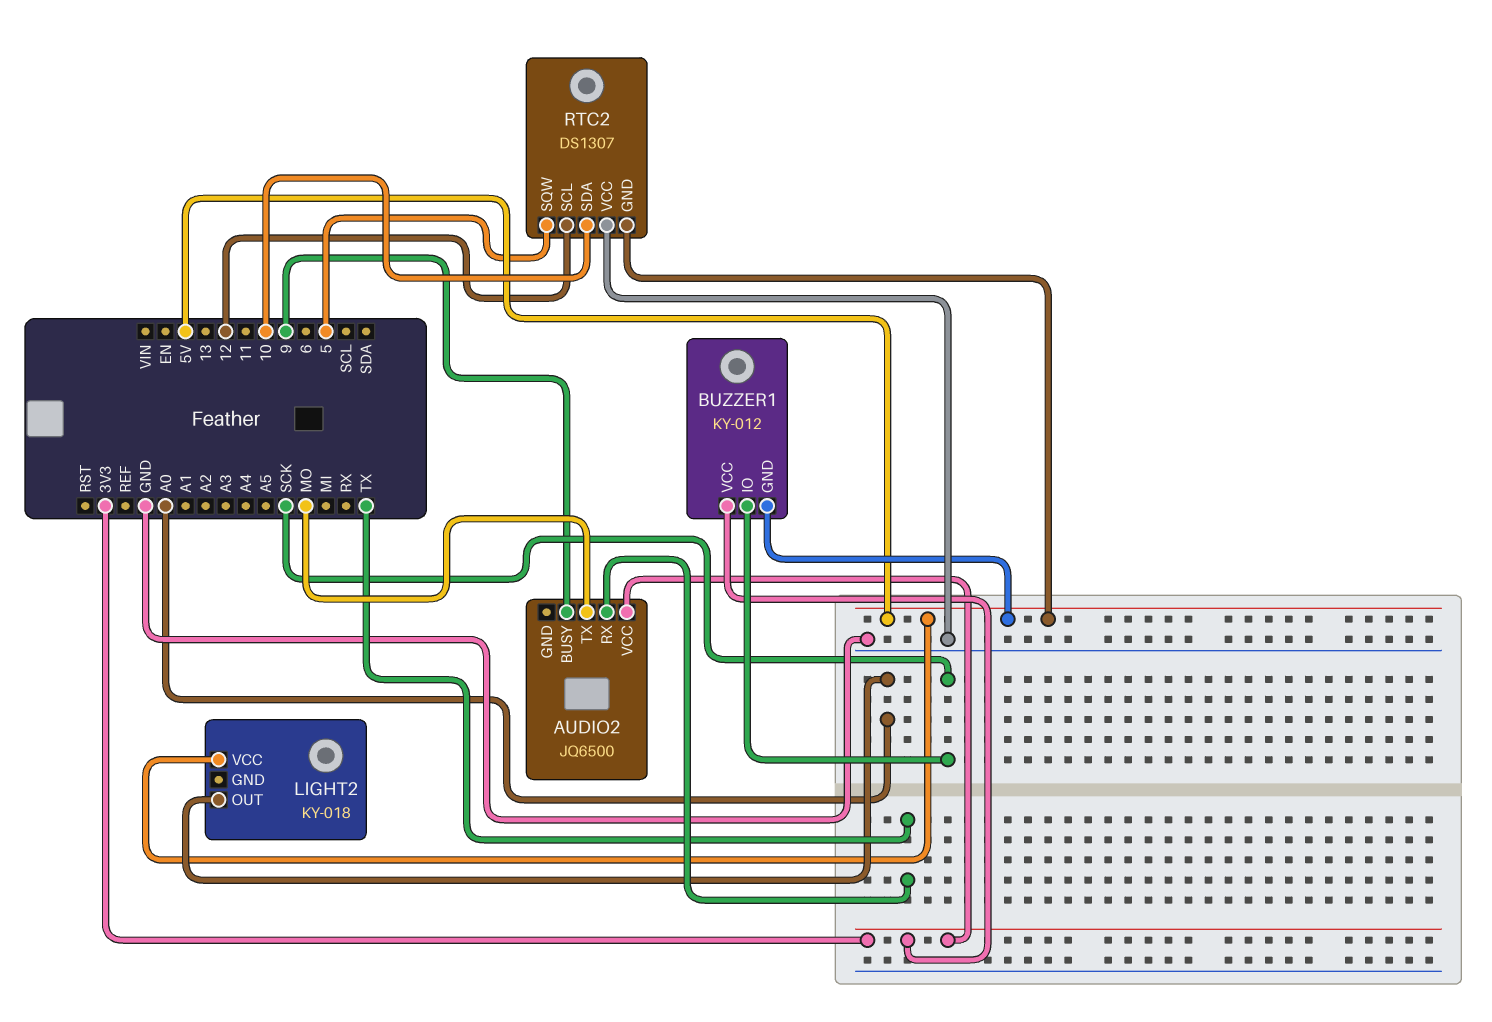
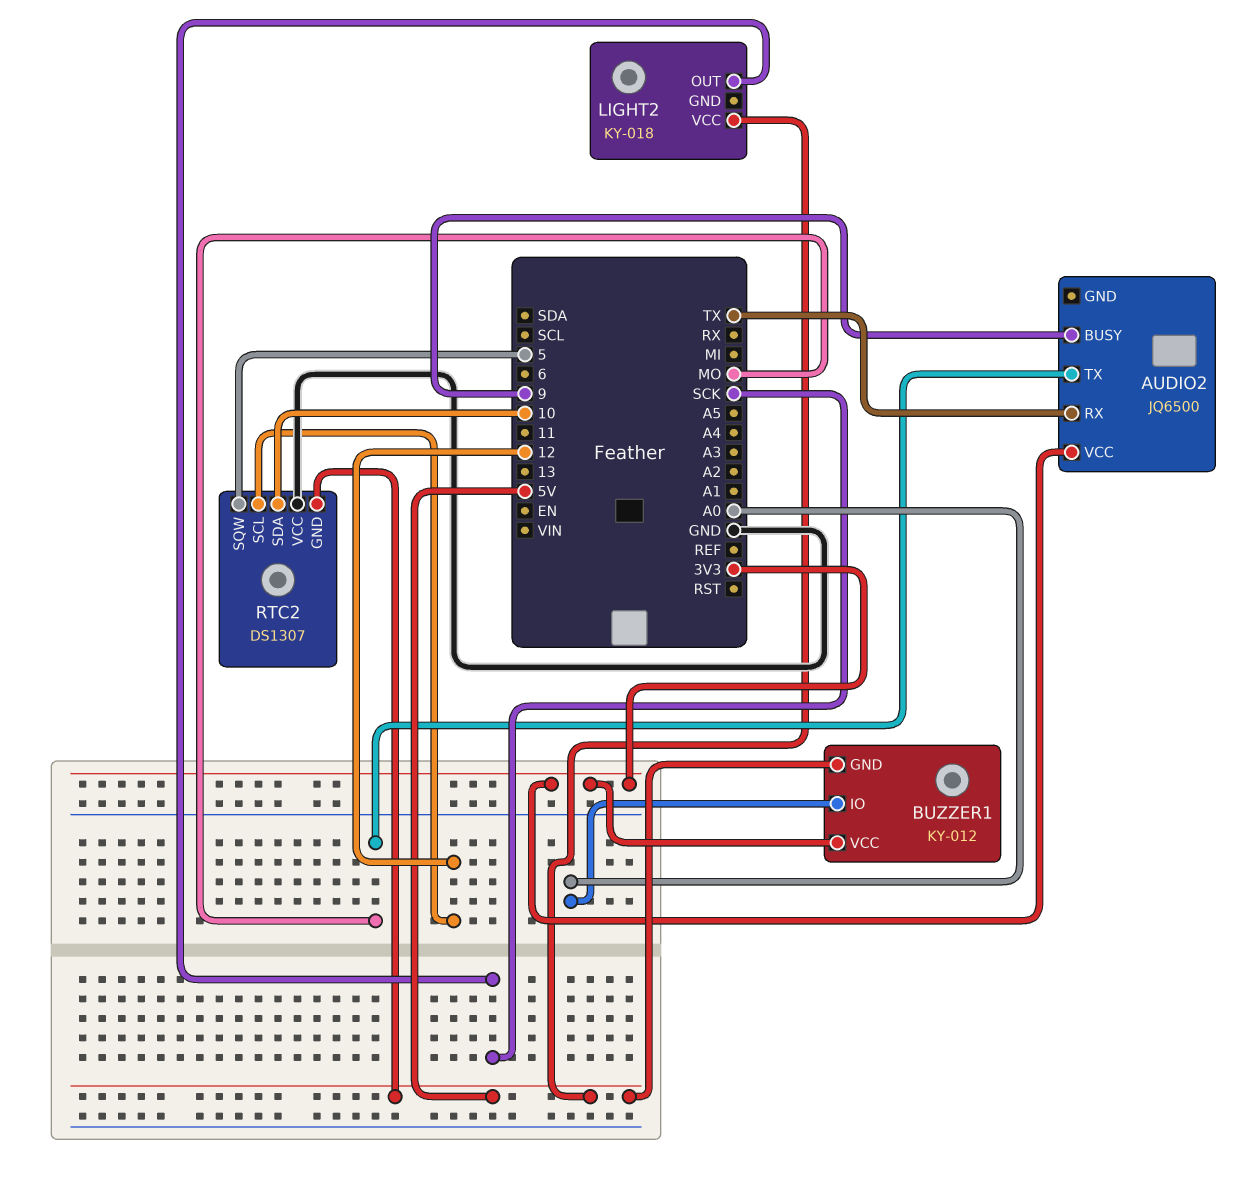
BUZZER1 pin IO: SCK -> A0
LIGHT2 pin OUT: A0 -> SCK

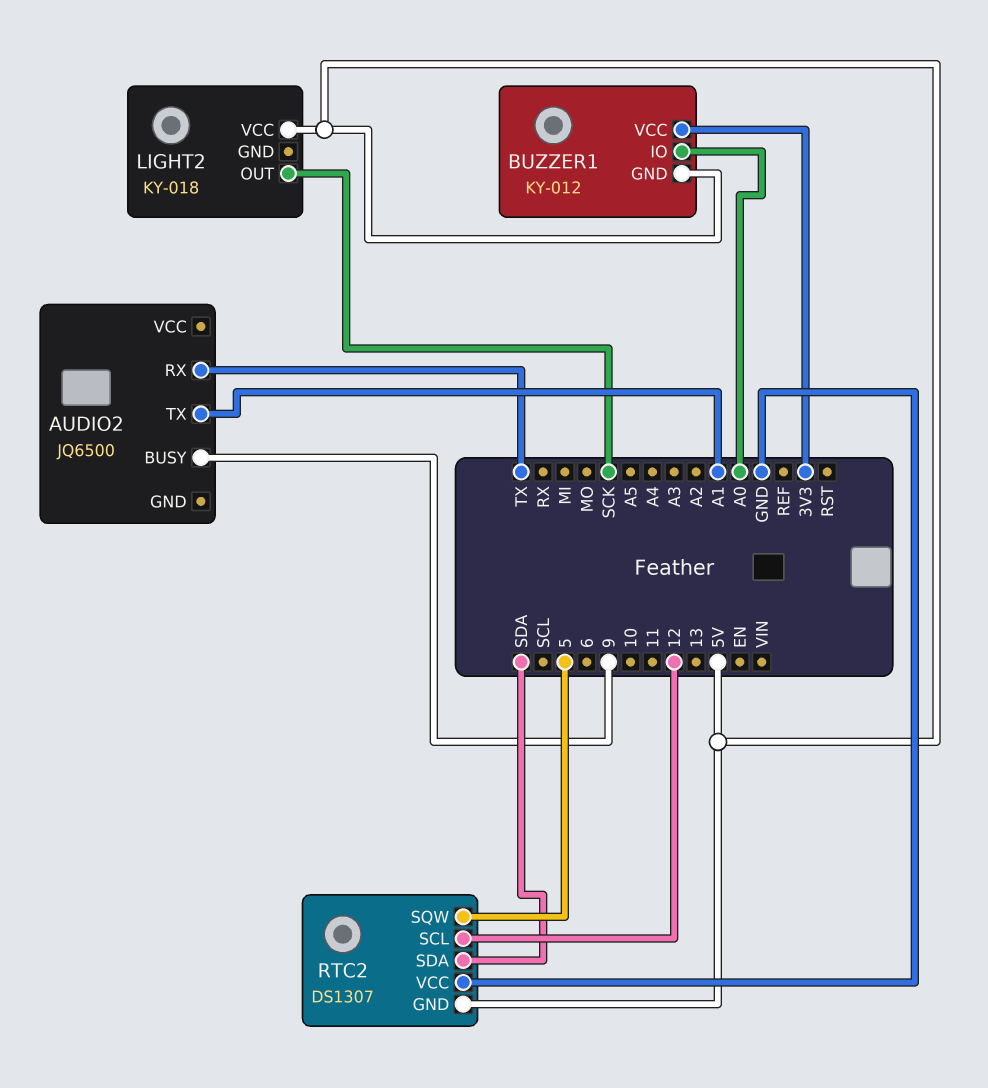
AUDIO2 pin TX: MO -> A1
AUDIO2 pin VCC: 3V3 -> none
RTC2 pin SDA: 10 -> SDA

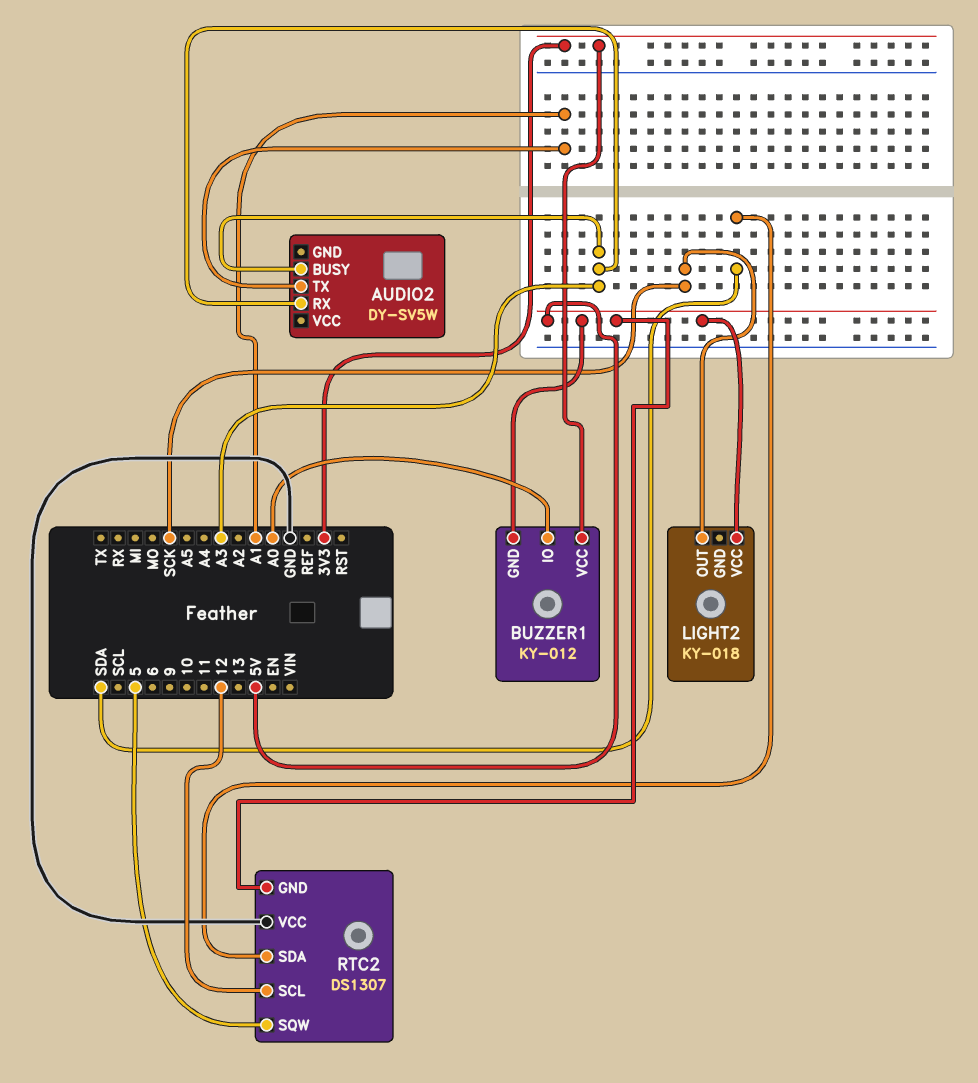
AUDIO2: JQ6500 -> DY-SV5W
AUDIO2 pin BUSY: 9 -> A3
AUDIO2 pin RX: TX -> A3

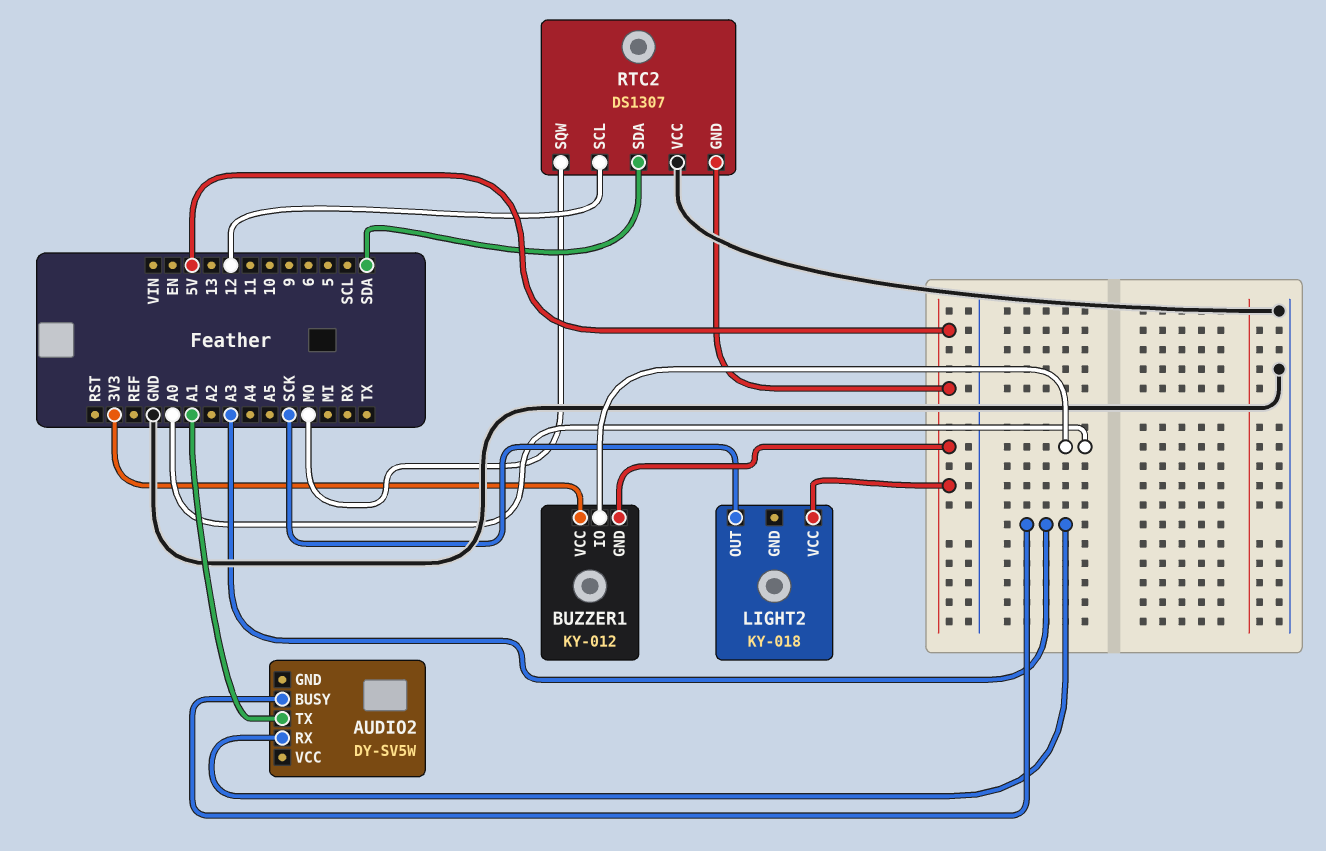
RTC2 pin SQW: 5 -> MO

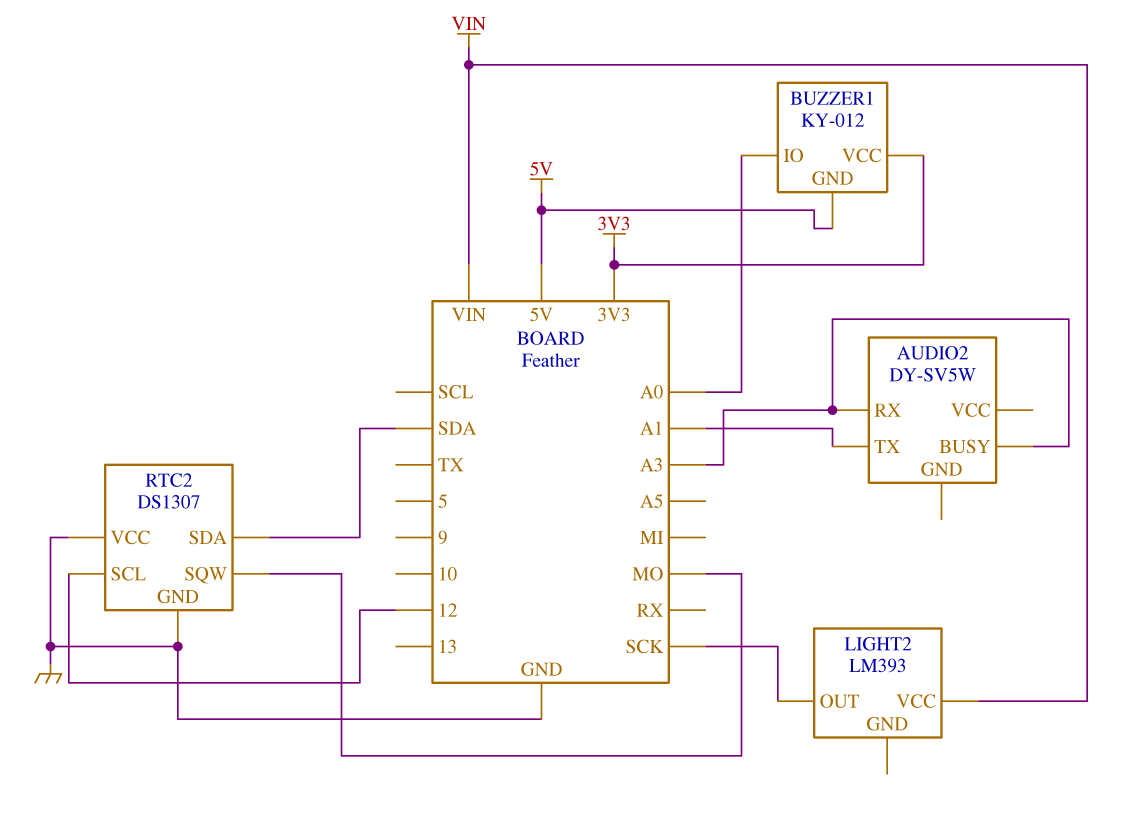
LIGHT2: KY-018 -> LM393
LIGHT2 pin VCC: 5V -> VIN
RTC2 pin GND: 5V -> GND

